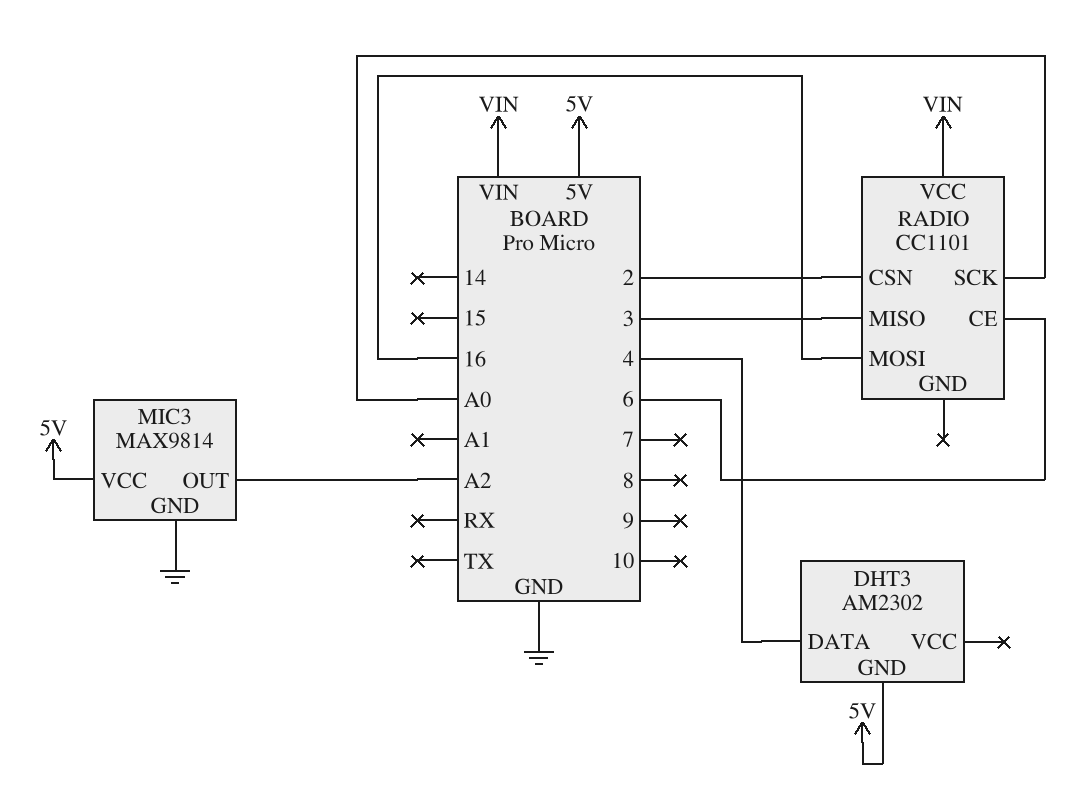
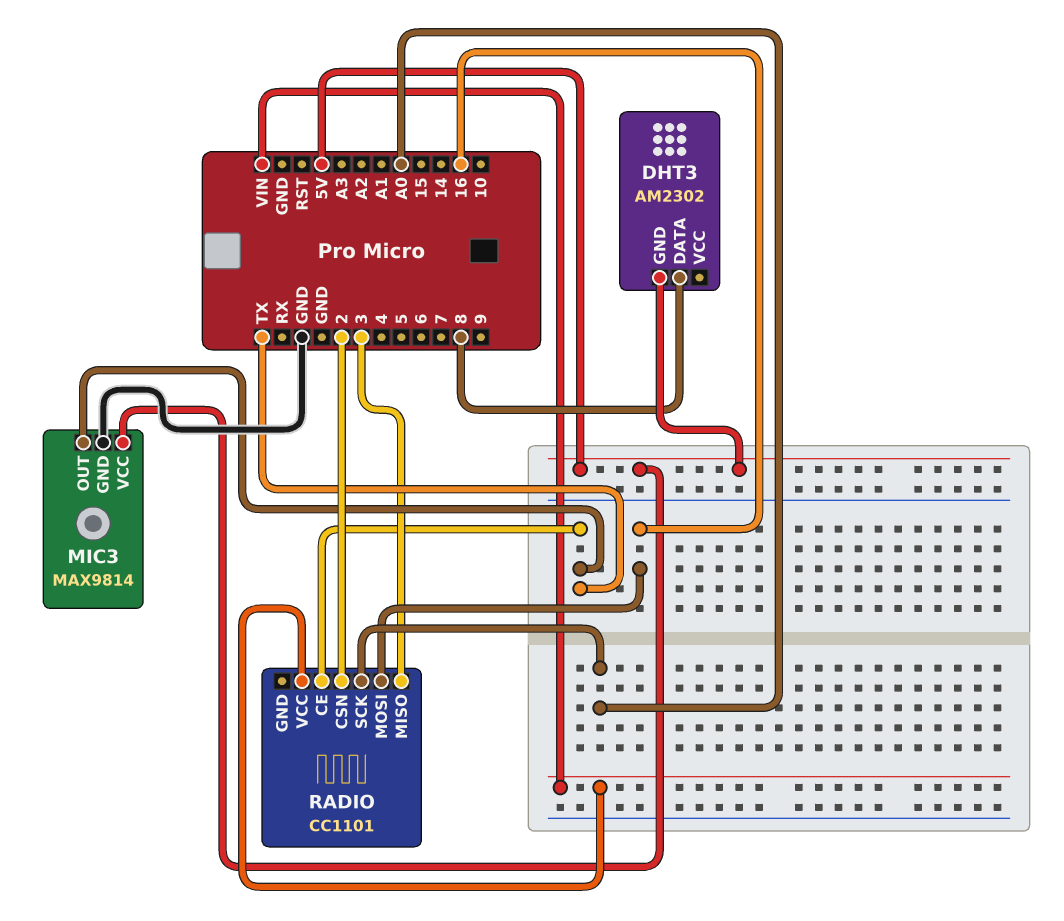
DHT3 pin DATA: 4 -> 8
MIC3 pin OUT: A2 -> TX
RADIO pin CE: 6 -> TX

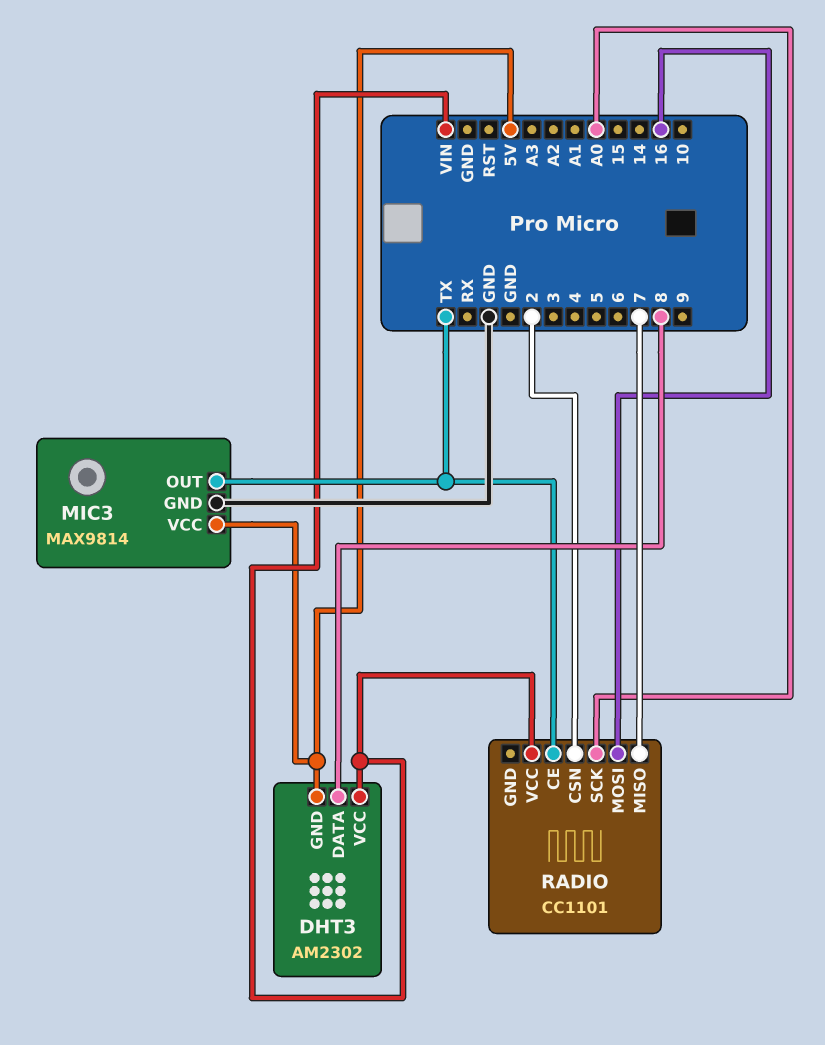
DHT3 pin VCC: none -> VIN
RADIO pin MISO: 3 -> 7

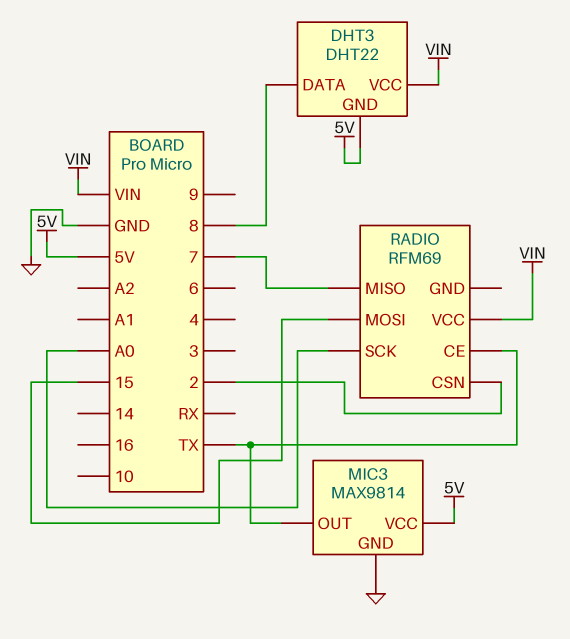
DHT3: AM2302 -> DHT22
RADIO: CC1101 -> RFM69
RADIO pin MOSI: 16 -> 15

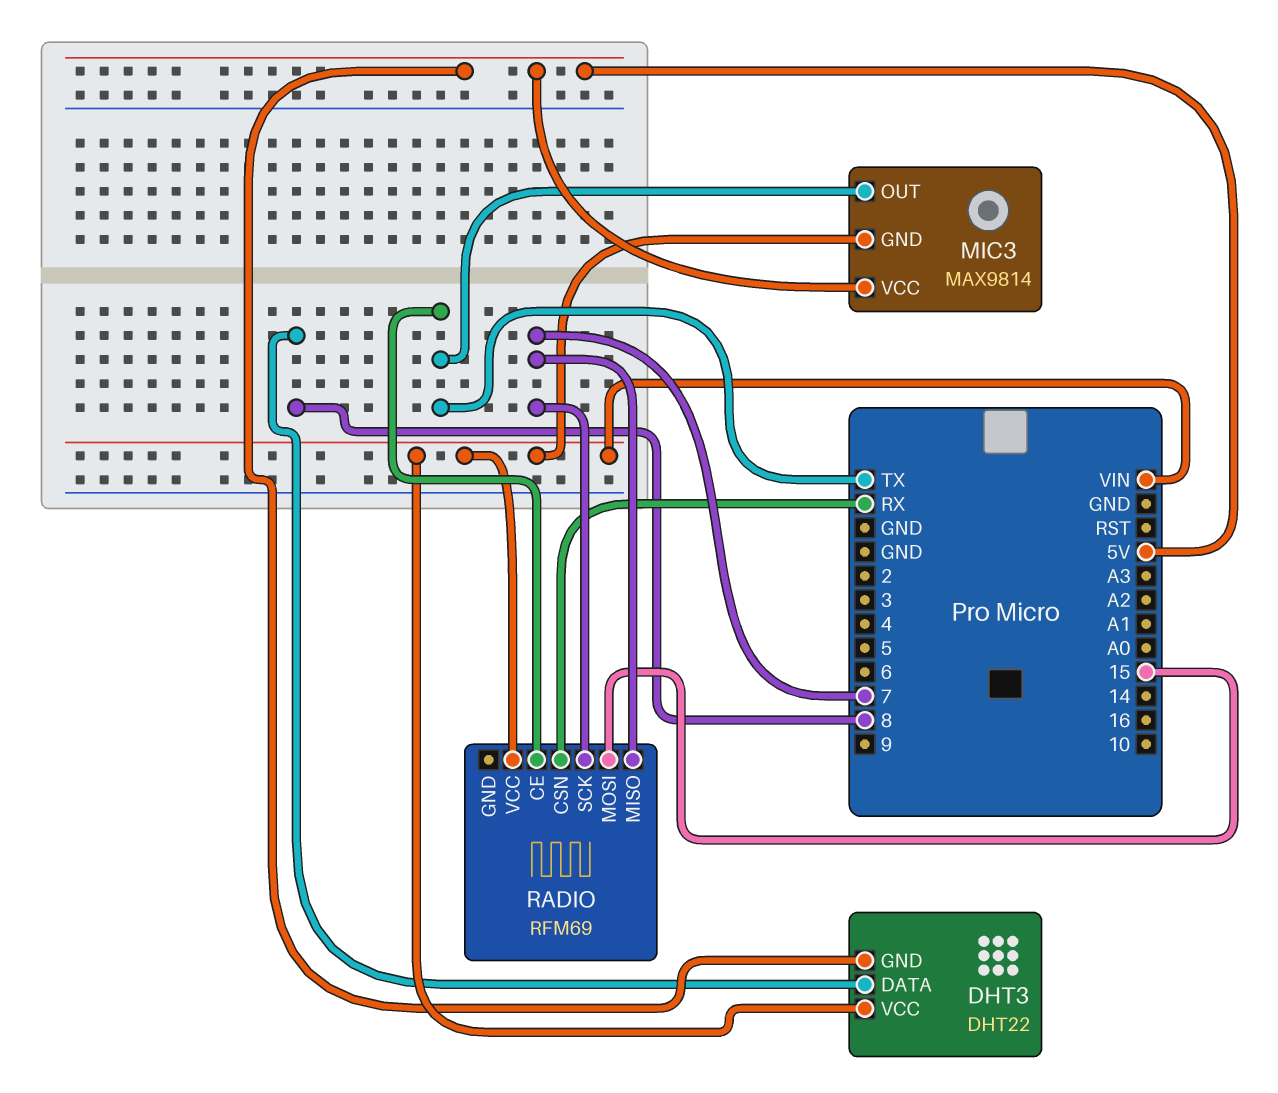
MIC3 pin GND: GND -> VIN
RADIO pin CSN: 2 -> RX
RADIO pin SCK: A0 -> 7

